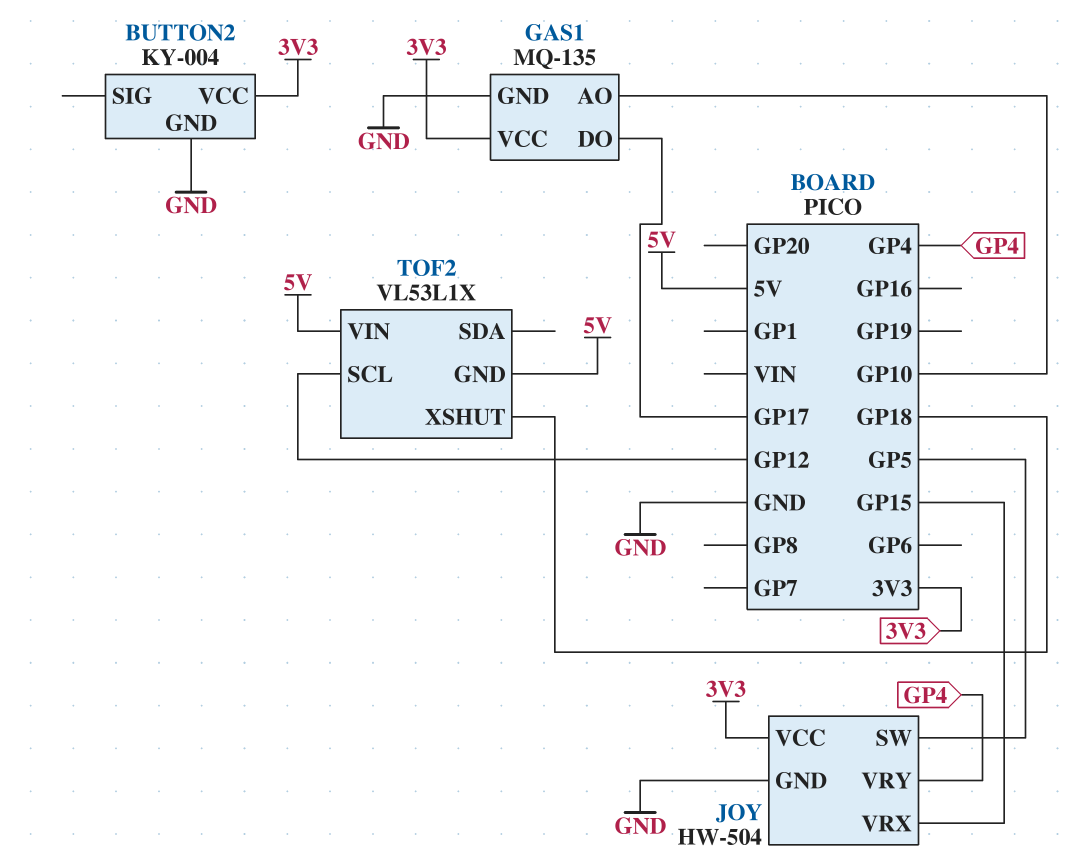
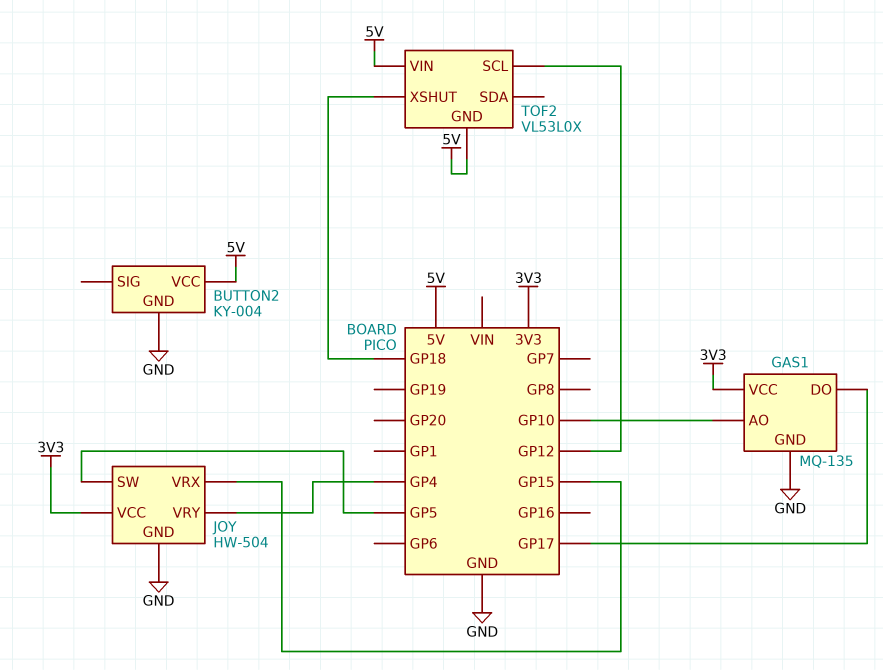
BUTTON2 pin VCC: 3V3 -> 5V
TOF2: VL53L1X -> VL53L0X

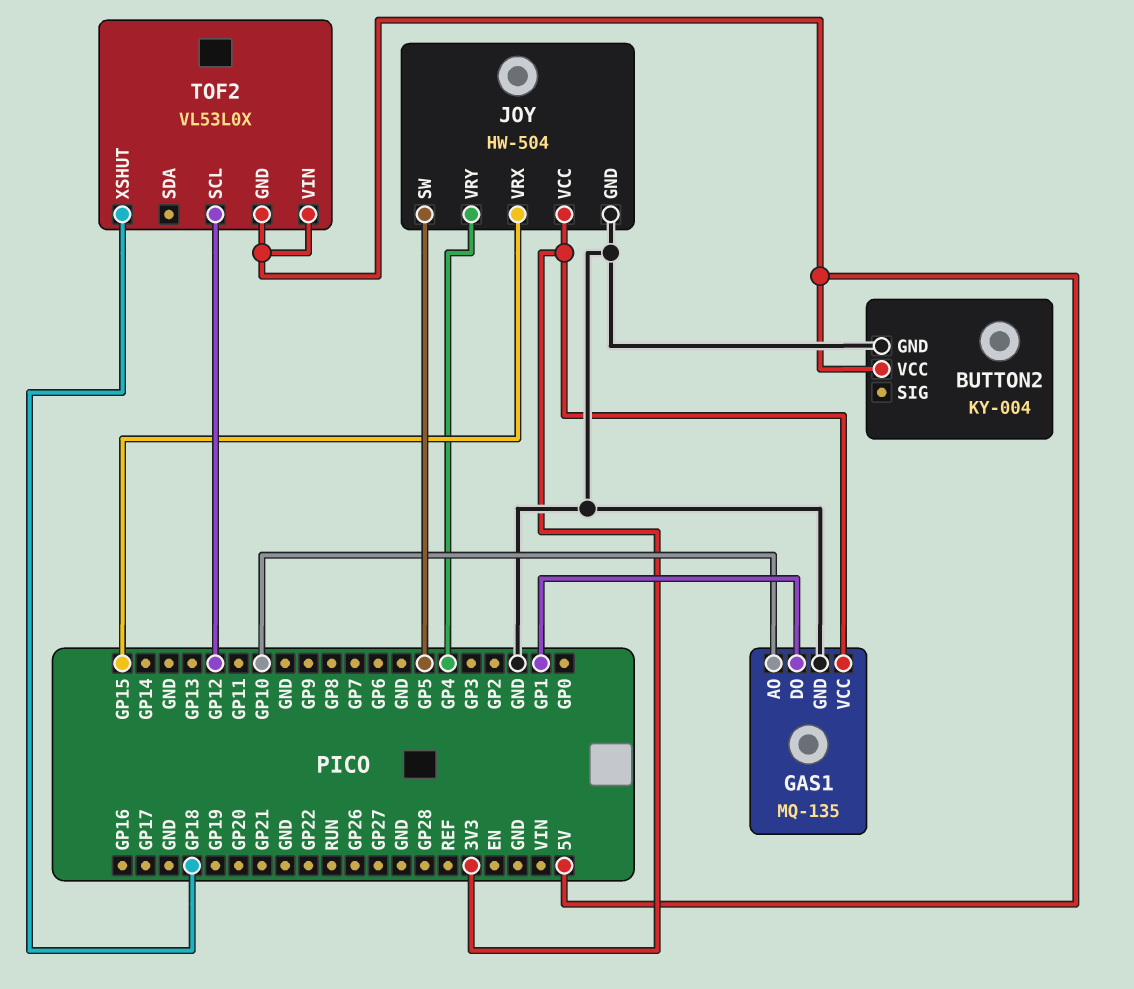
GAS1 pin DO: GP17 -> GP1

